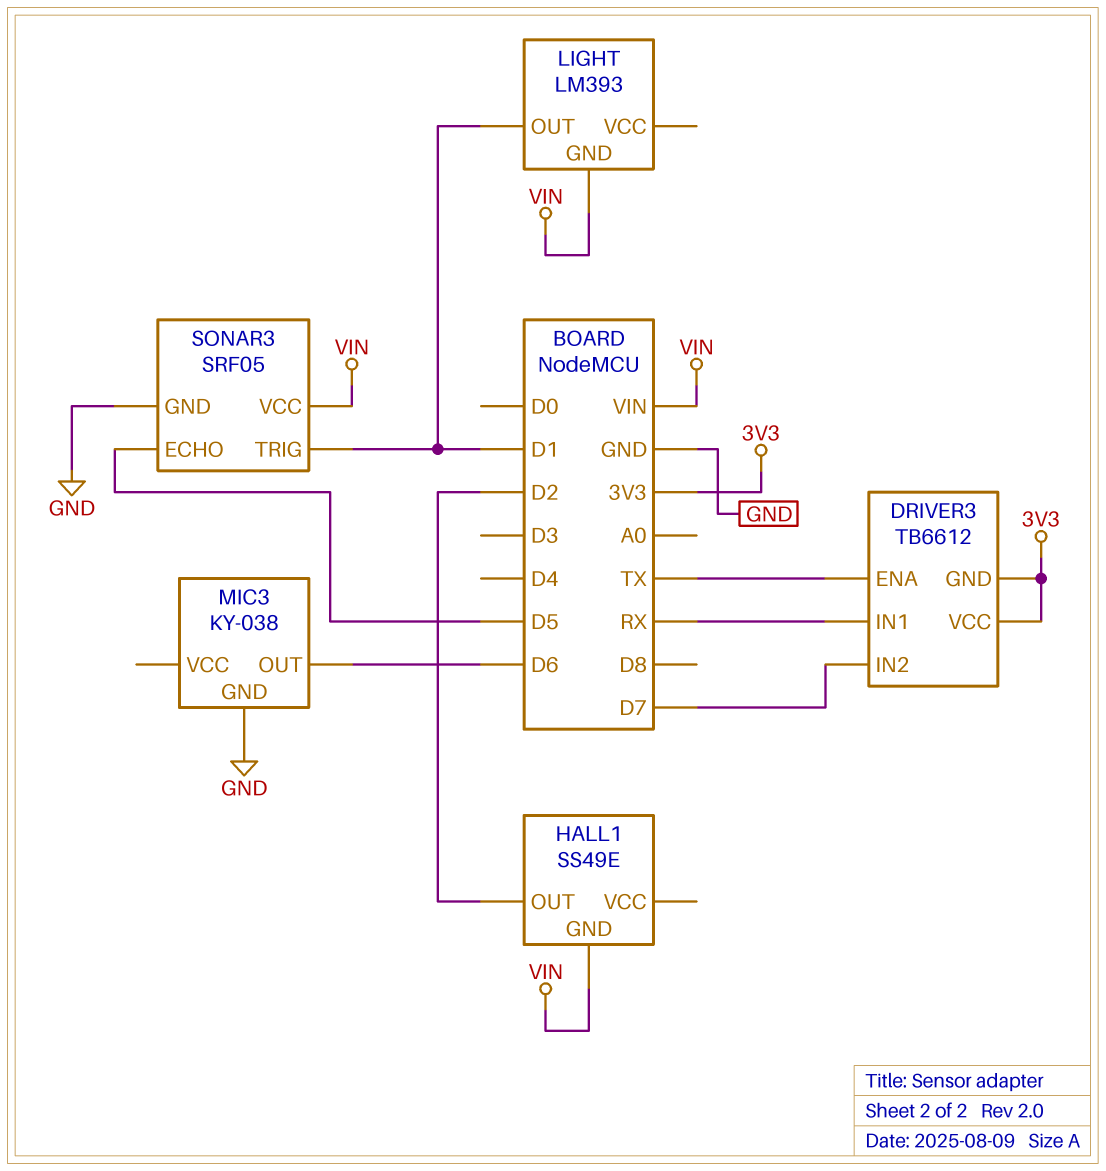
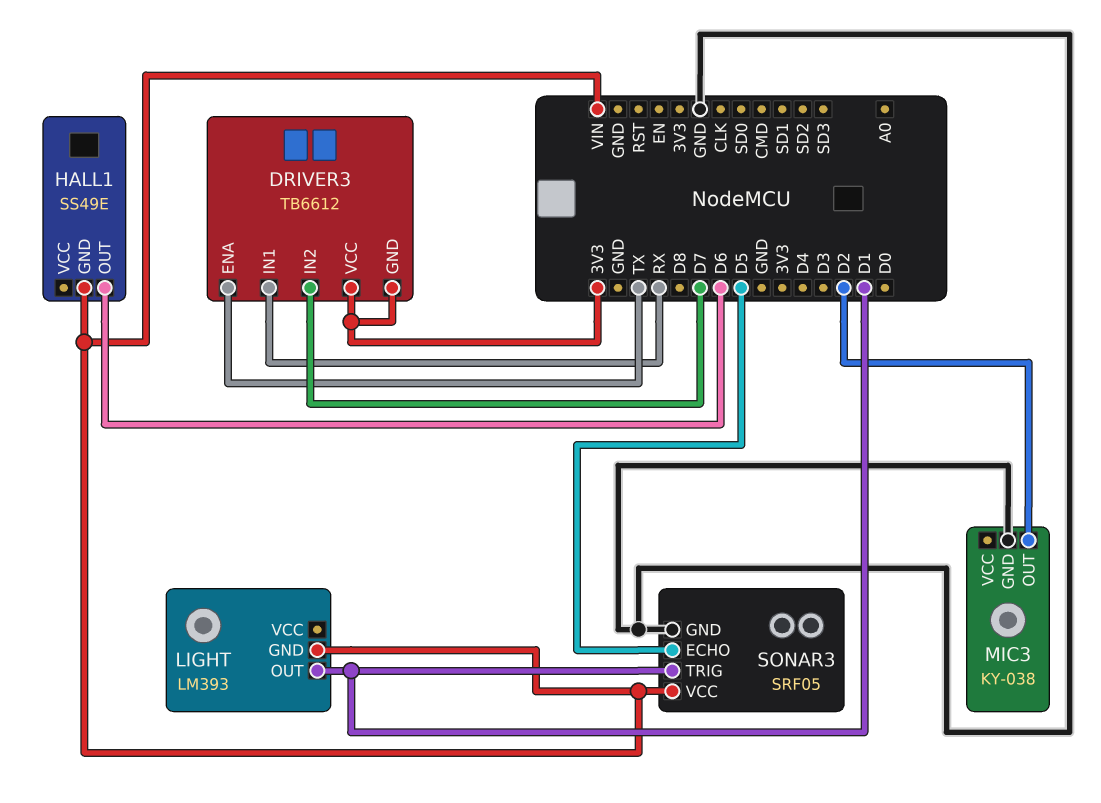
HALL1 pin OUT: D2 -> D6
MIC3 pin OUT: D6 -> D2

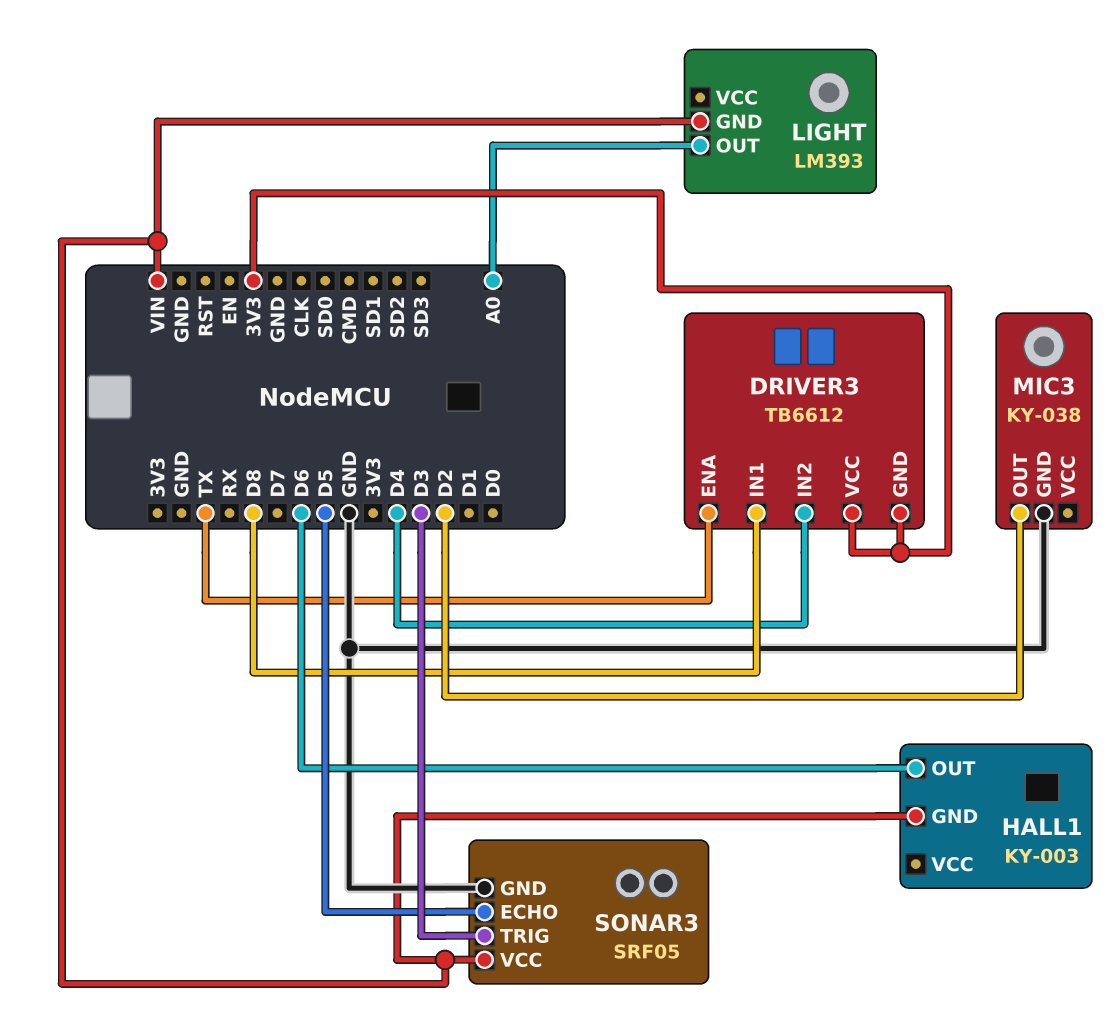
DRIVER3 pin IN1: RX -> D8
DRIVER3 pin IN2: D7 -> D4
HALL1: SS49E -> KY-003
LIGHT pin OUT: D1 -> A0
SONAR3 pin TRIG: D1 -> D3

